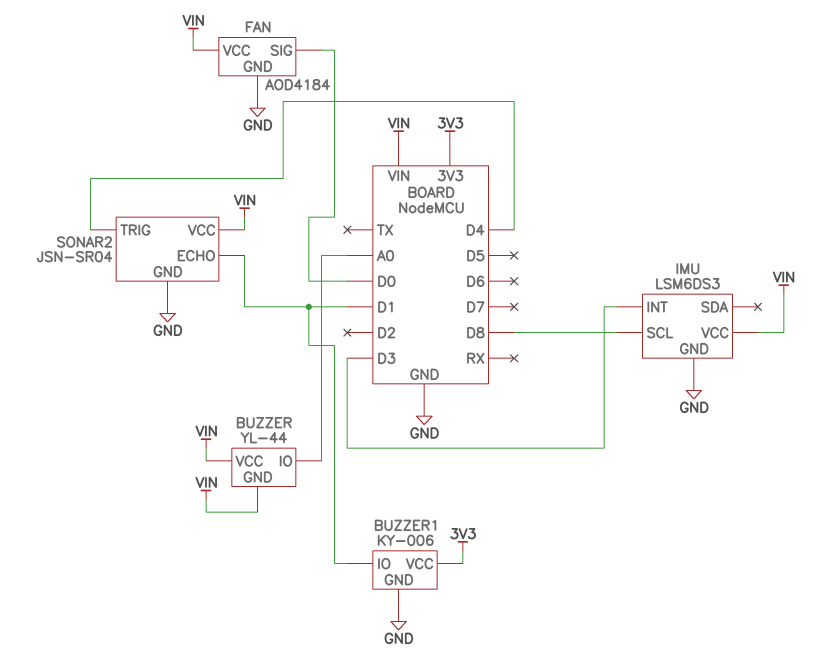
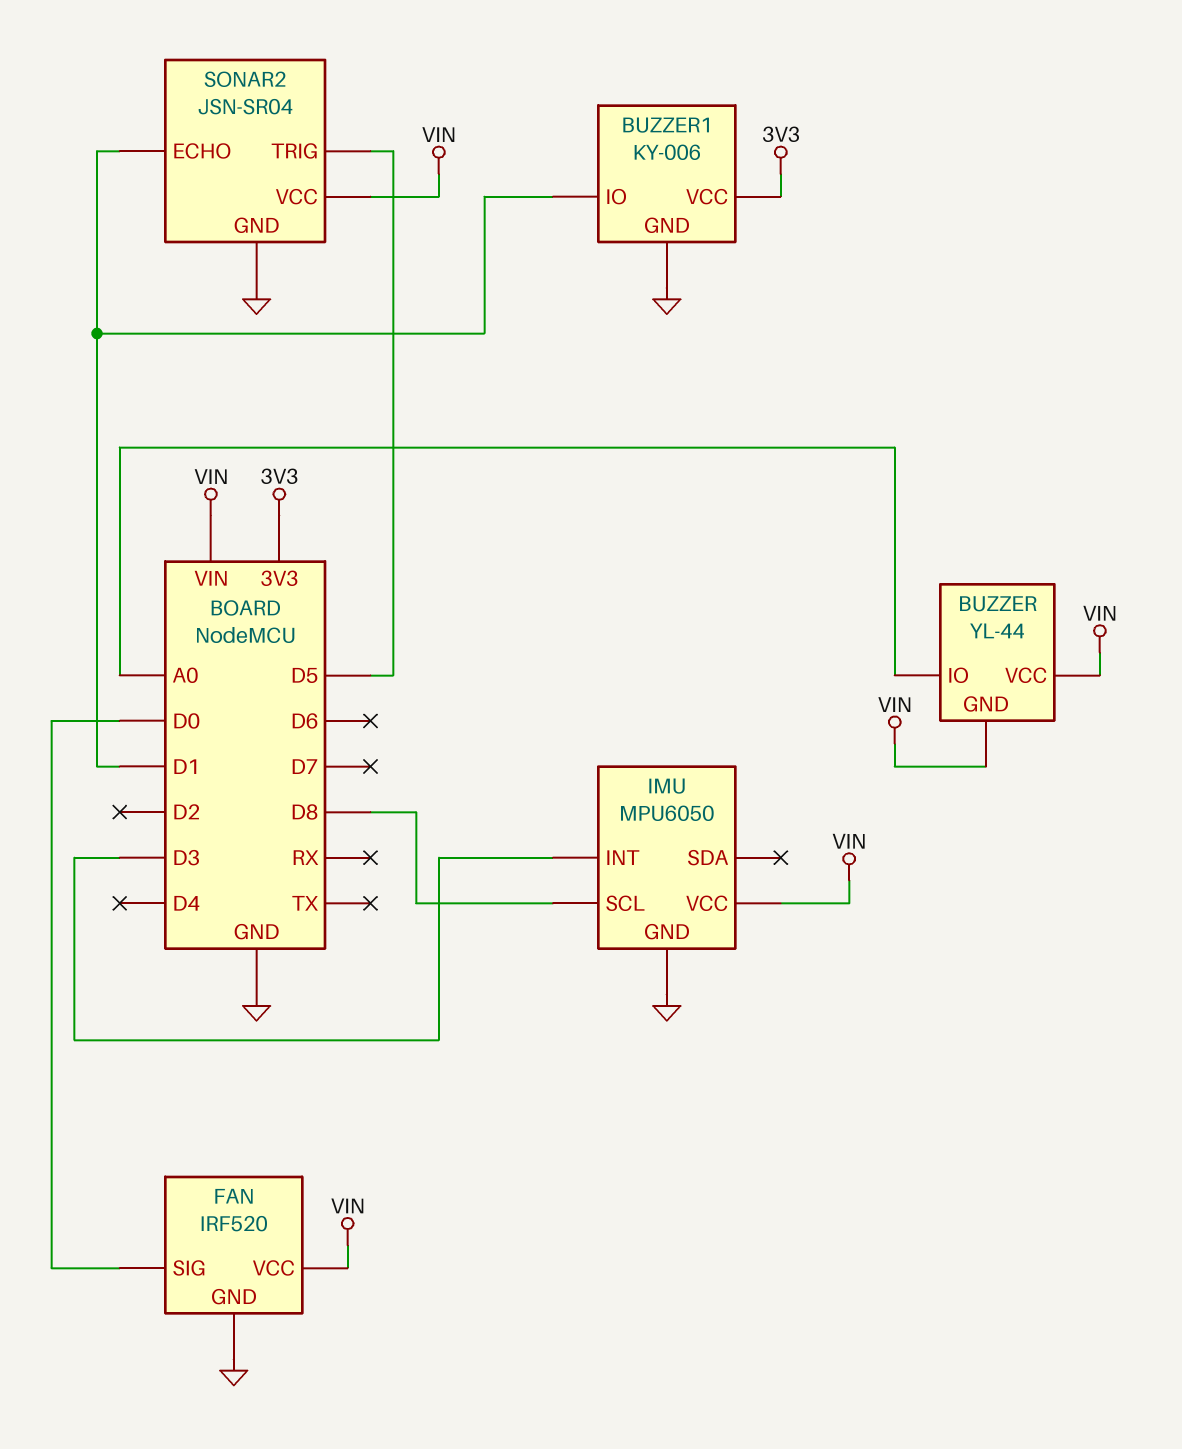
FAN: AOD4184 -> IRF520
IMU: LSM6DS3 -> MPU6050
SONAR2 pin TRIG: D4 -> D5

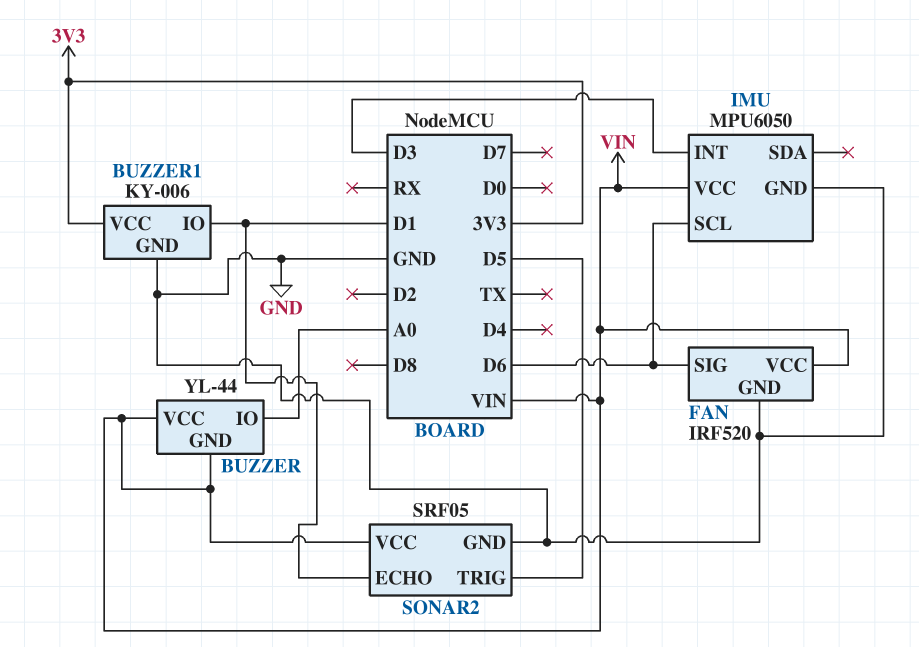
FAN pin SIG: D0 -> D6
IMU pin SCL: D8 -> D6
SONAR2: JSN-SR04 -> SRF05

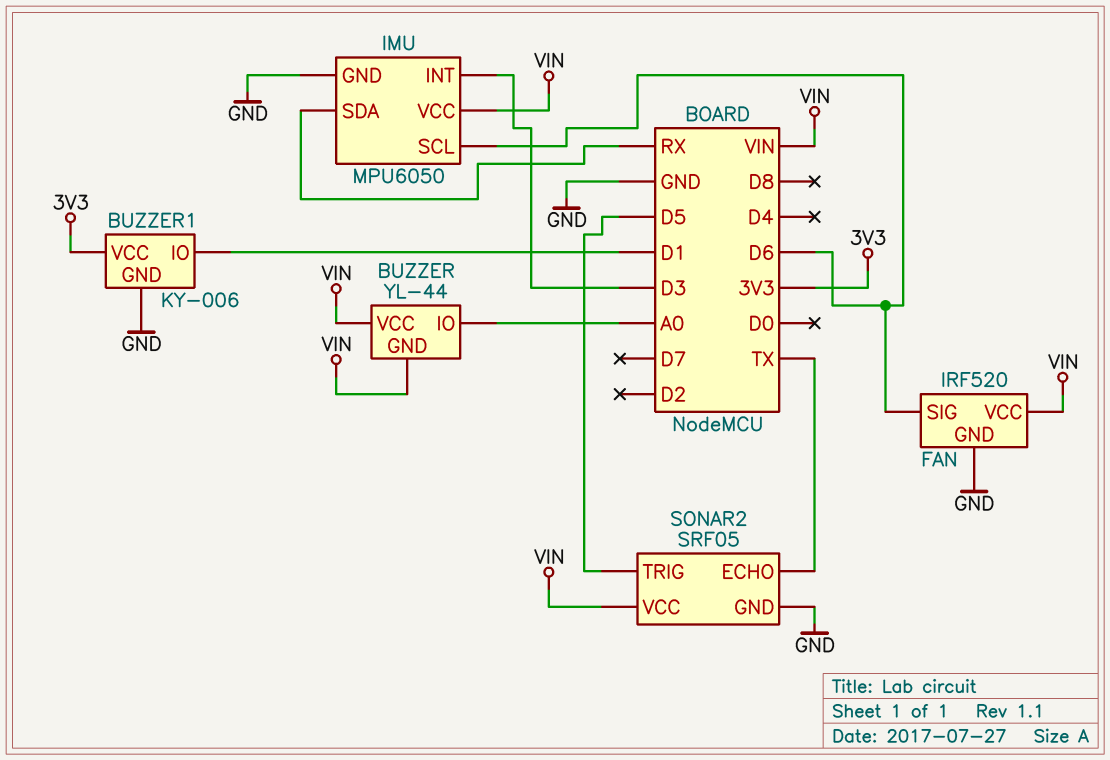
IMU pin SDA: none -> RX
SONAR2 pin ECHO: D1 -> TX

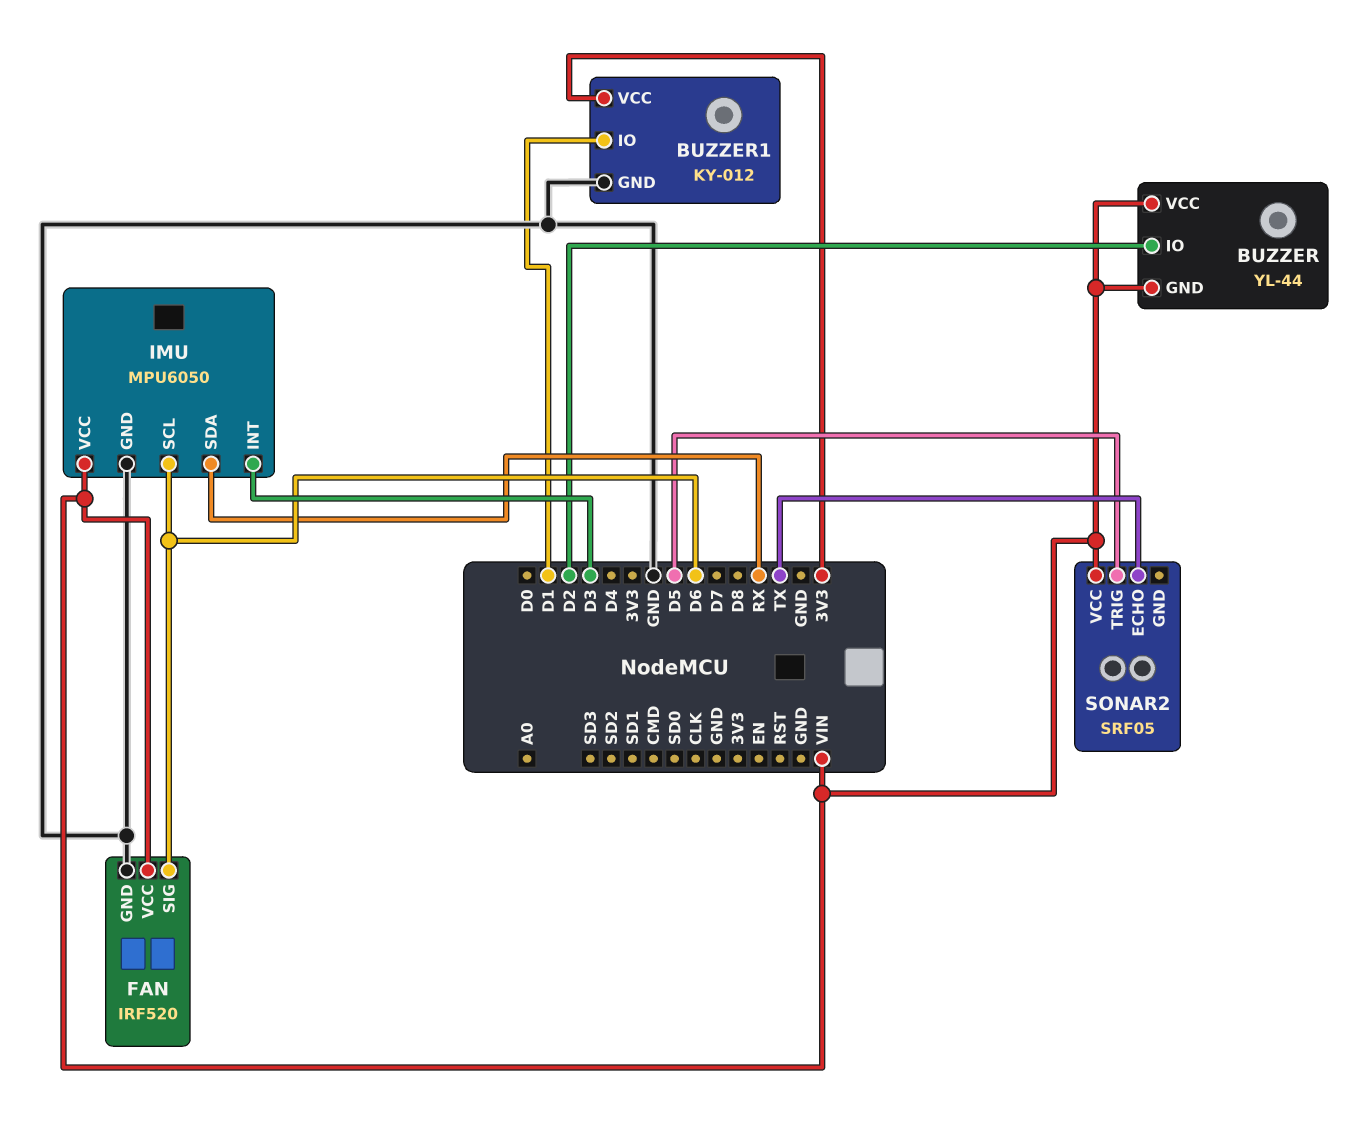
BUZZER pin IO: A0 -> D2
BUZZER1: KY-006 -> KY-012
SONAR2 pin GND: GND -> none

